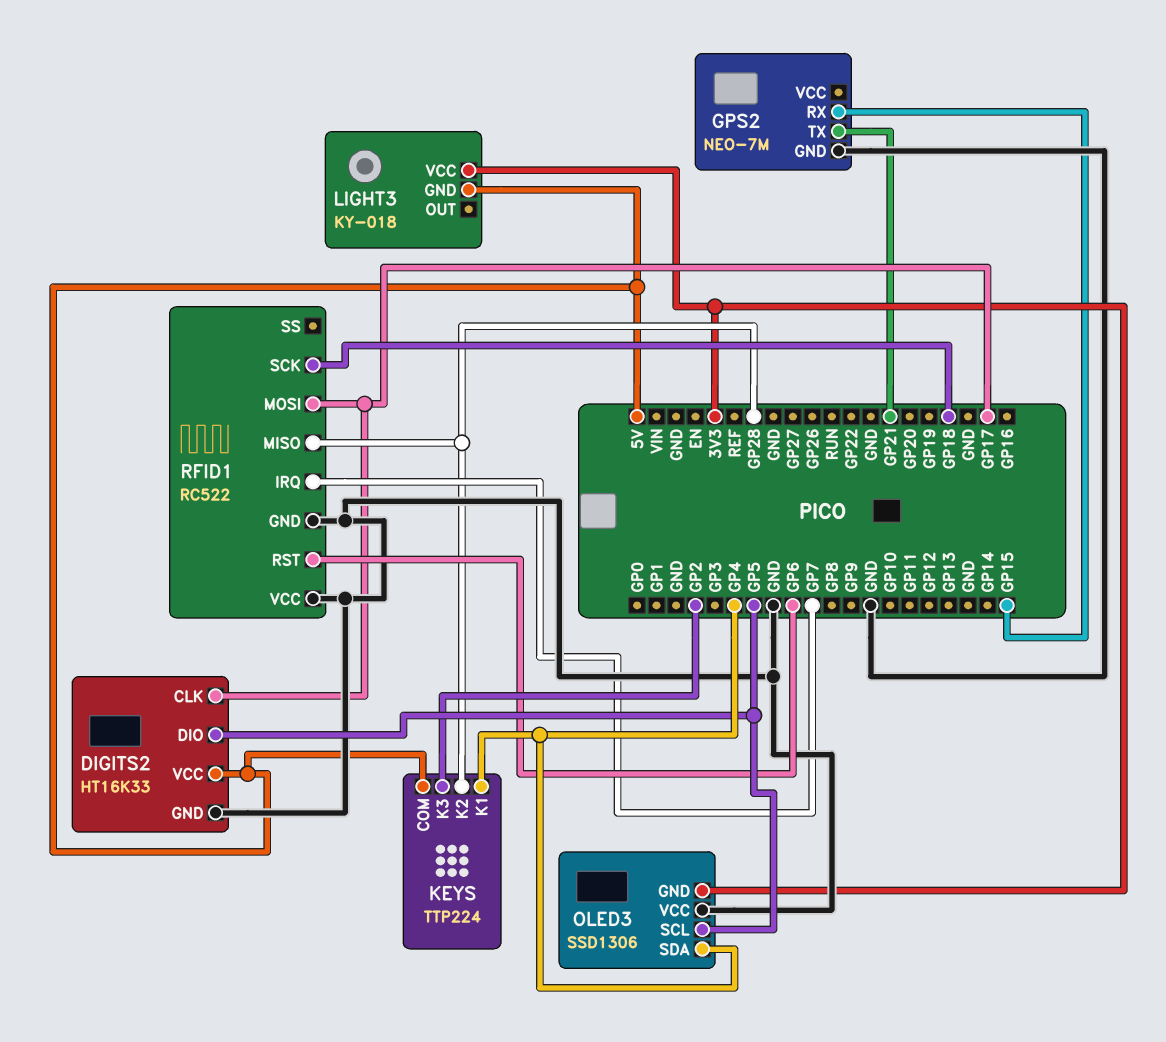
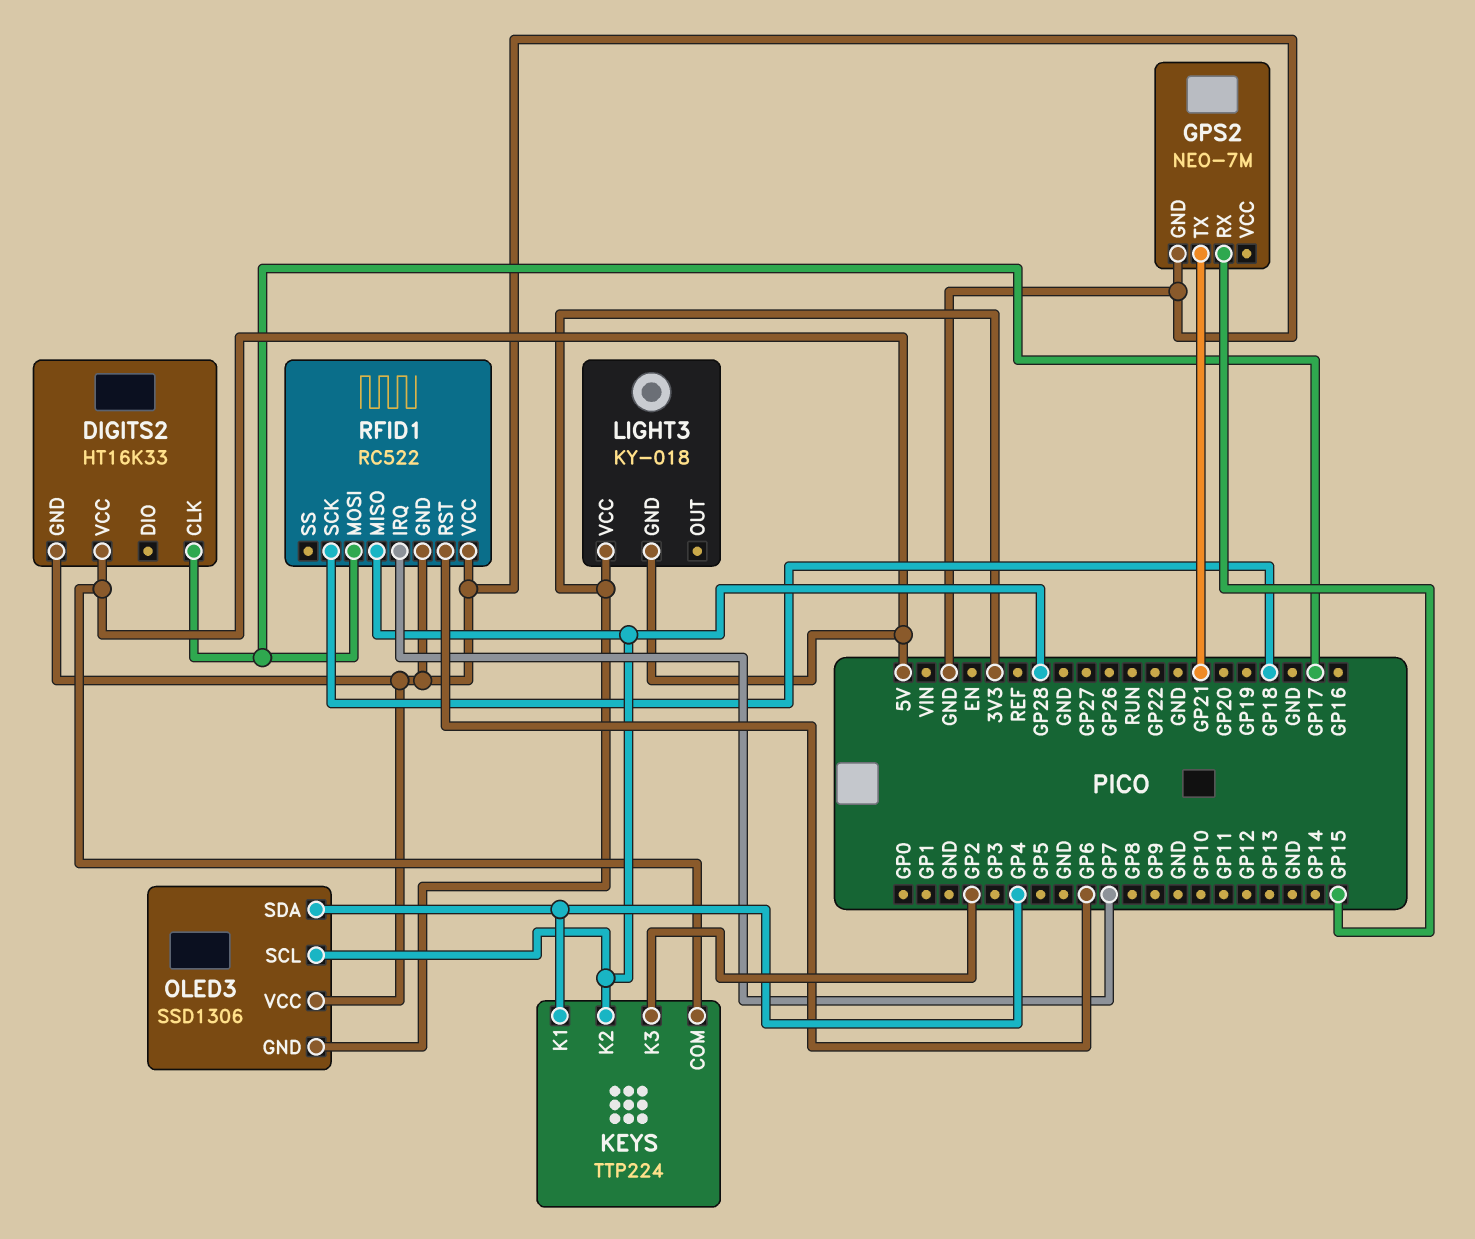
DIGITS2 pin DIO: GP5 -> none
OLED3 pin SCL: GP5 -> GP28

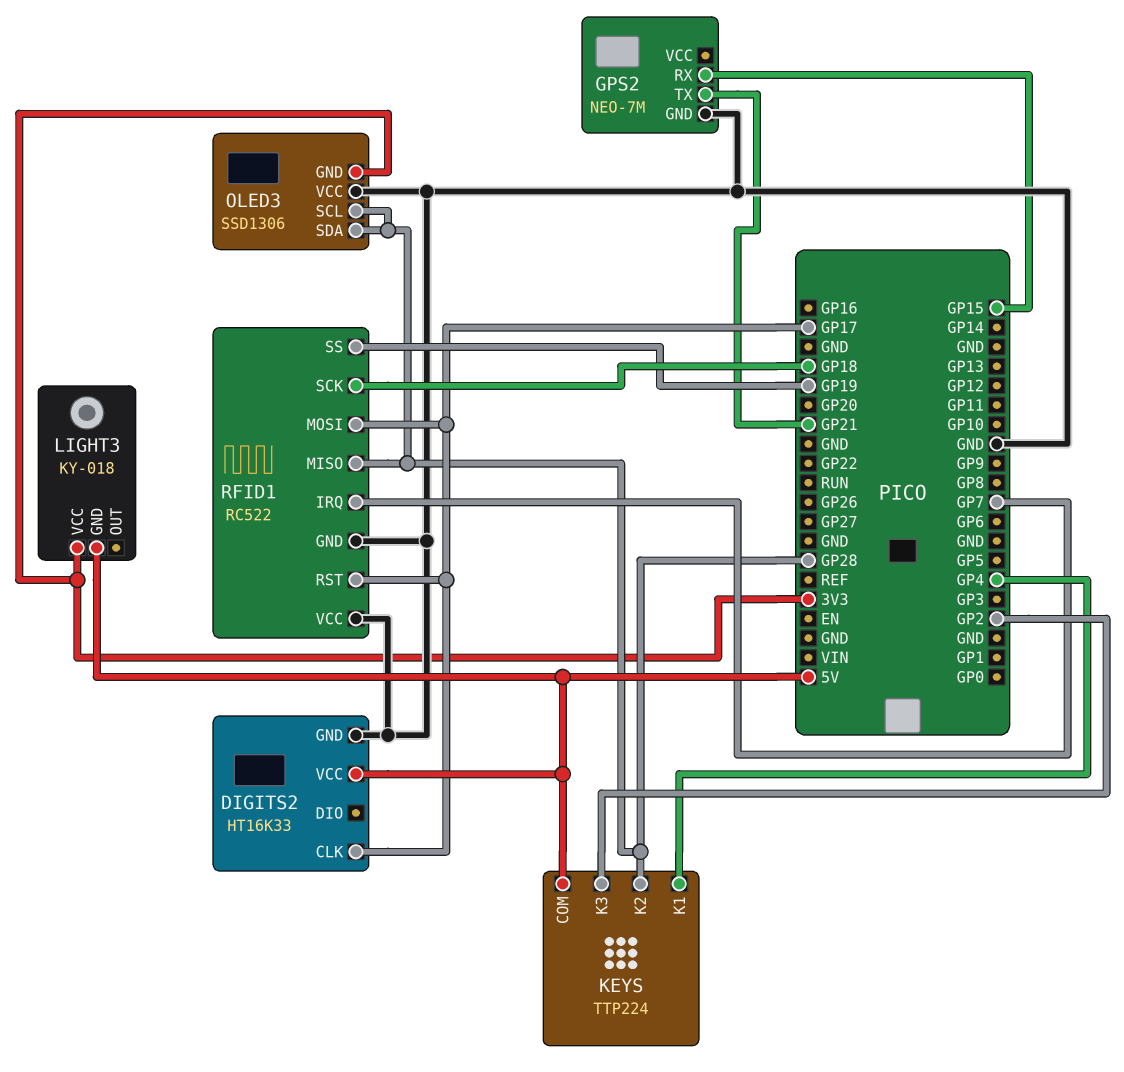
OLED3 pin SDA: GP4 -> GP28
RFID1 pin RST: GP6 -> GP17
RFID1 pin SS: none -> GP19

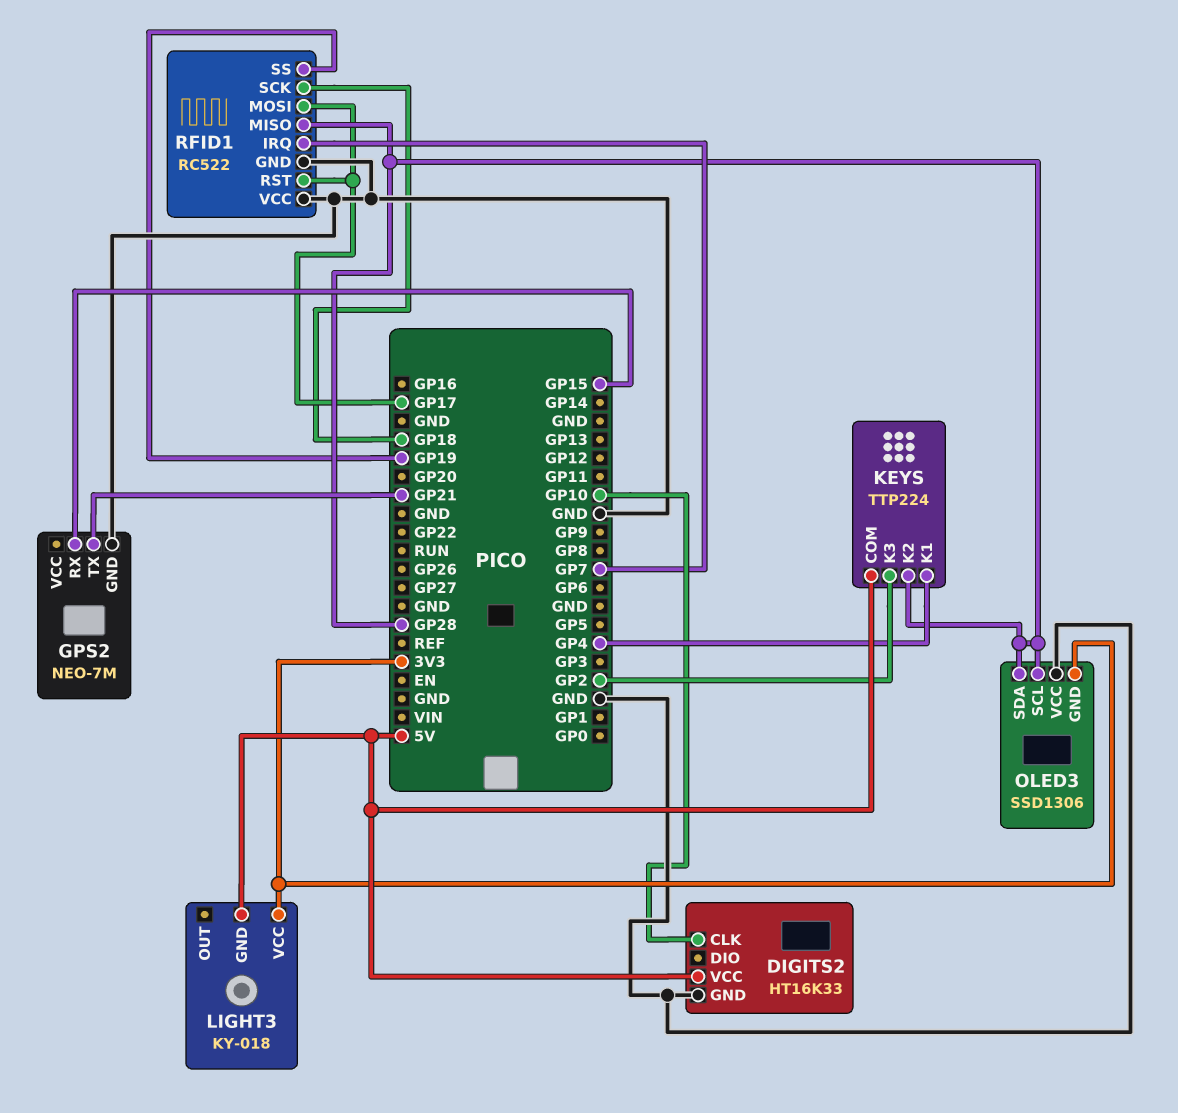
DIGITS2 pin CLK: GP17 -> GP10

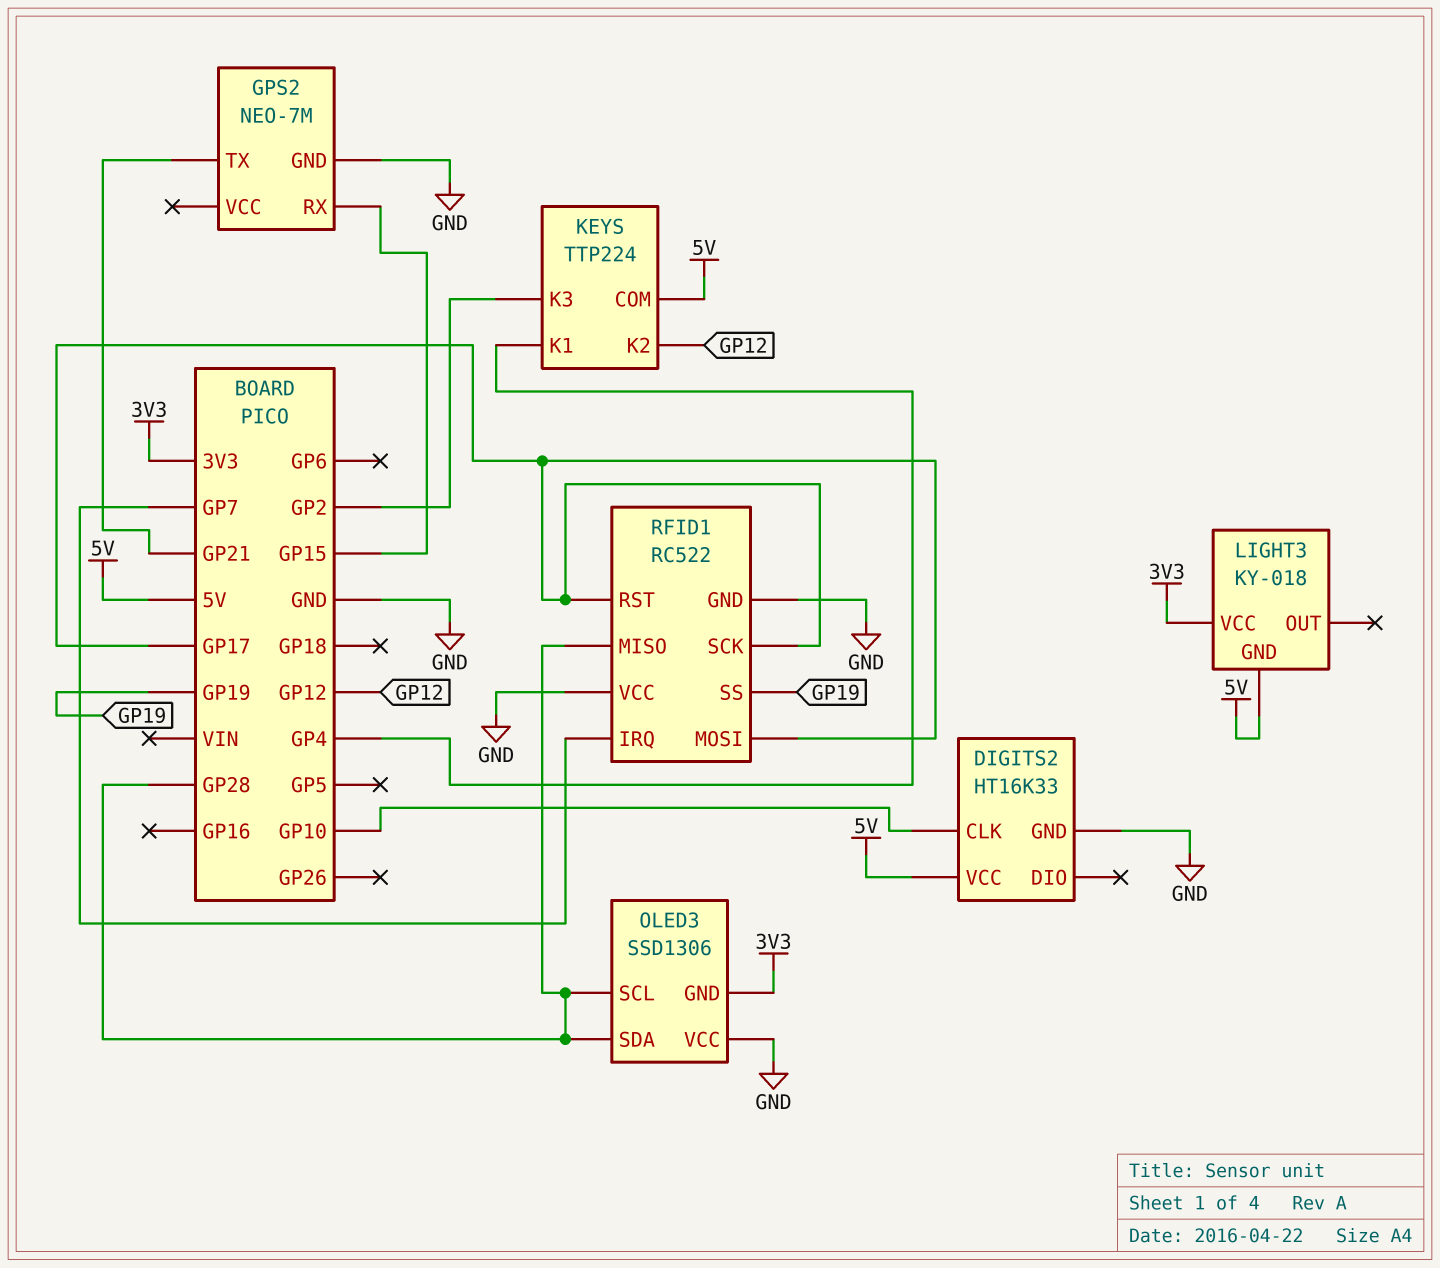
KEYS pin K2: GP28 -> GP12
RFID1 pin SCK: GP18 -> GP17

